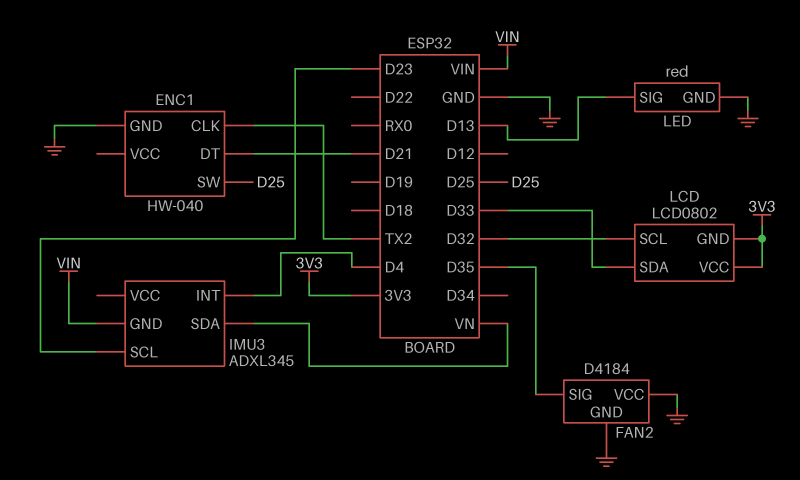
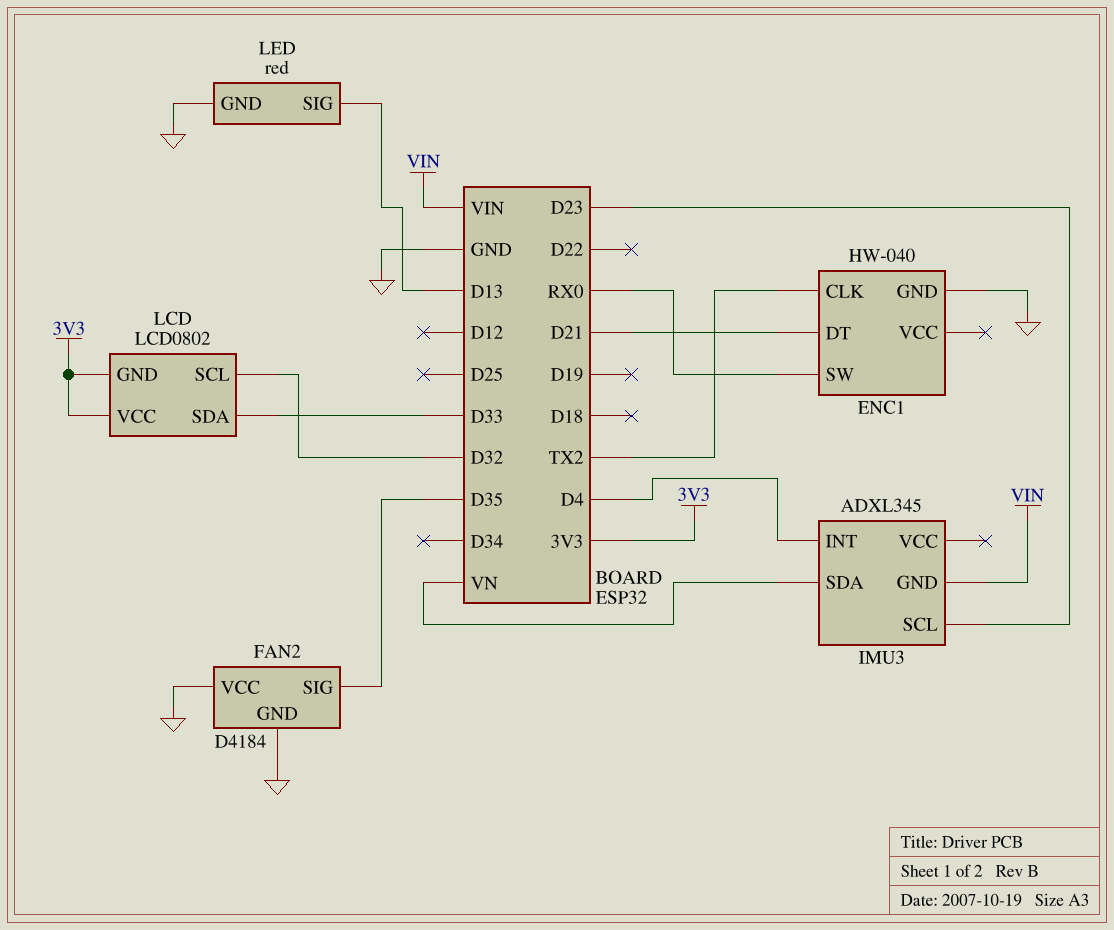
ENC1 pin SW: D25 -> RX0

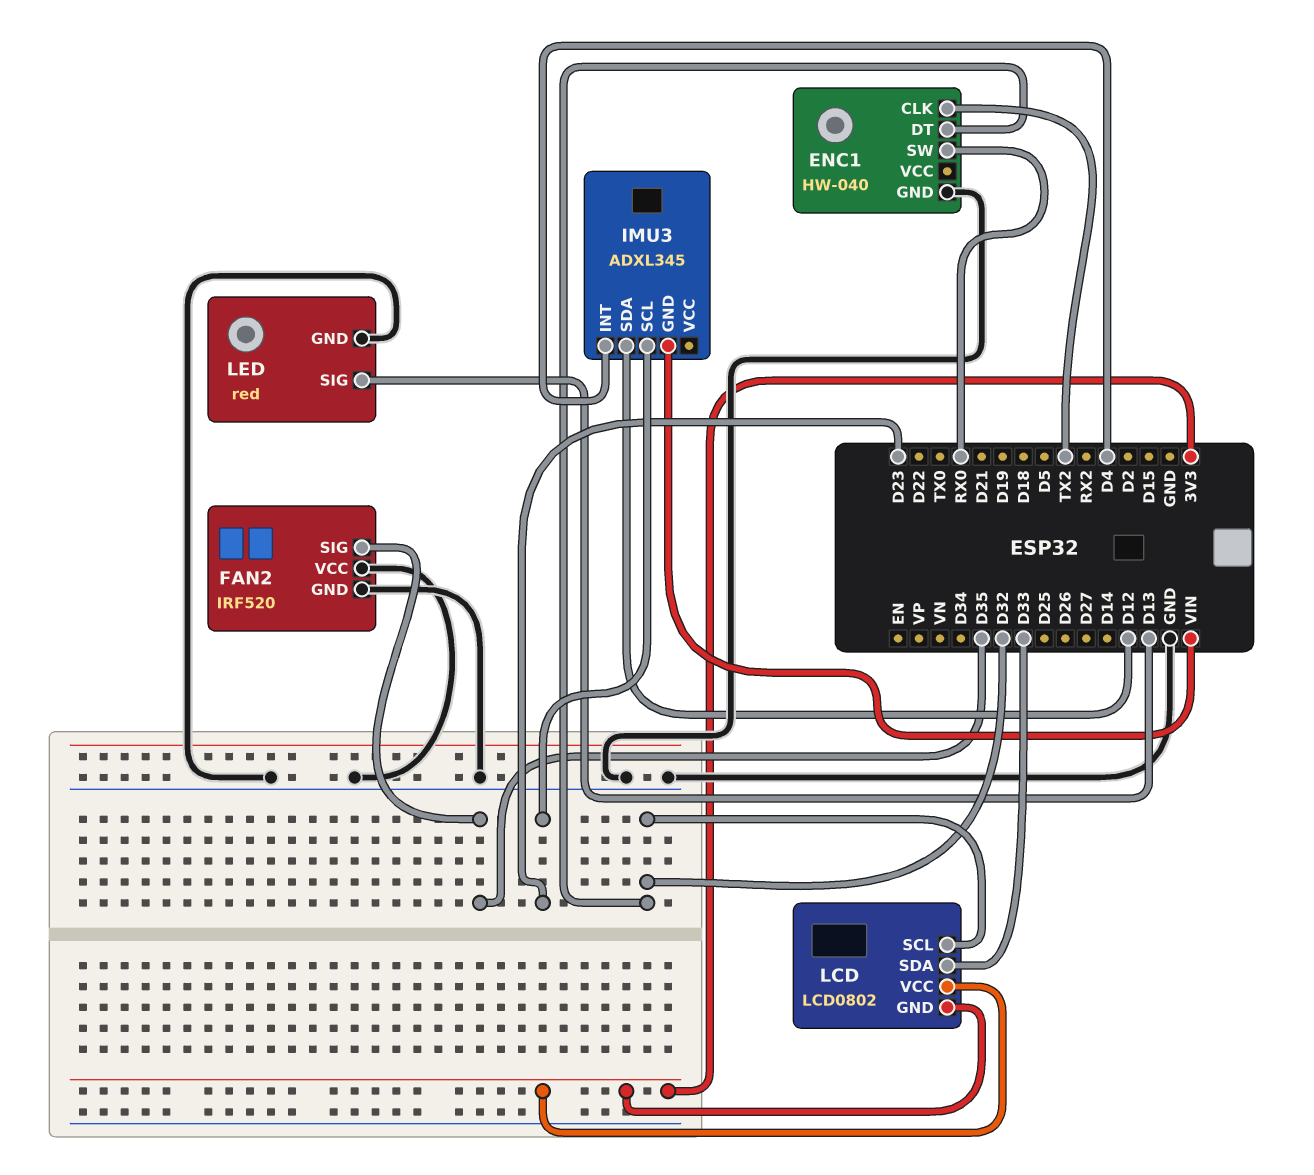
ENC1 pin DT: D21 -> D32
FAN2: D4184 -> IRF520
IMU3 pin SDA: VN -> D12

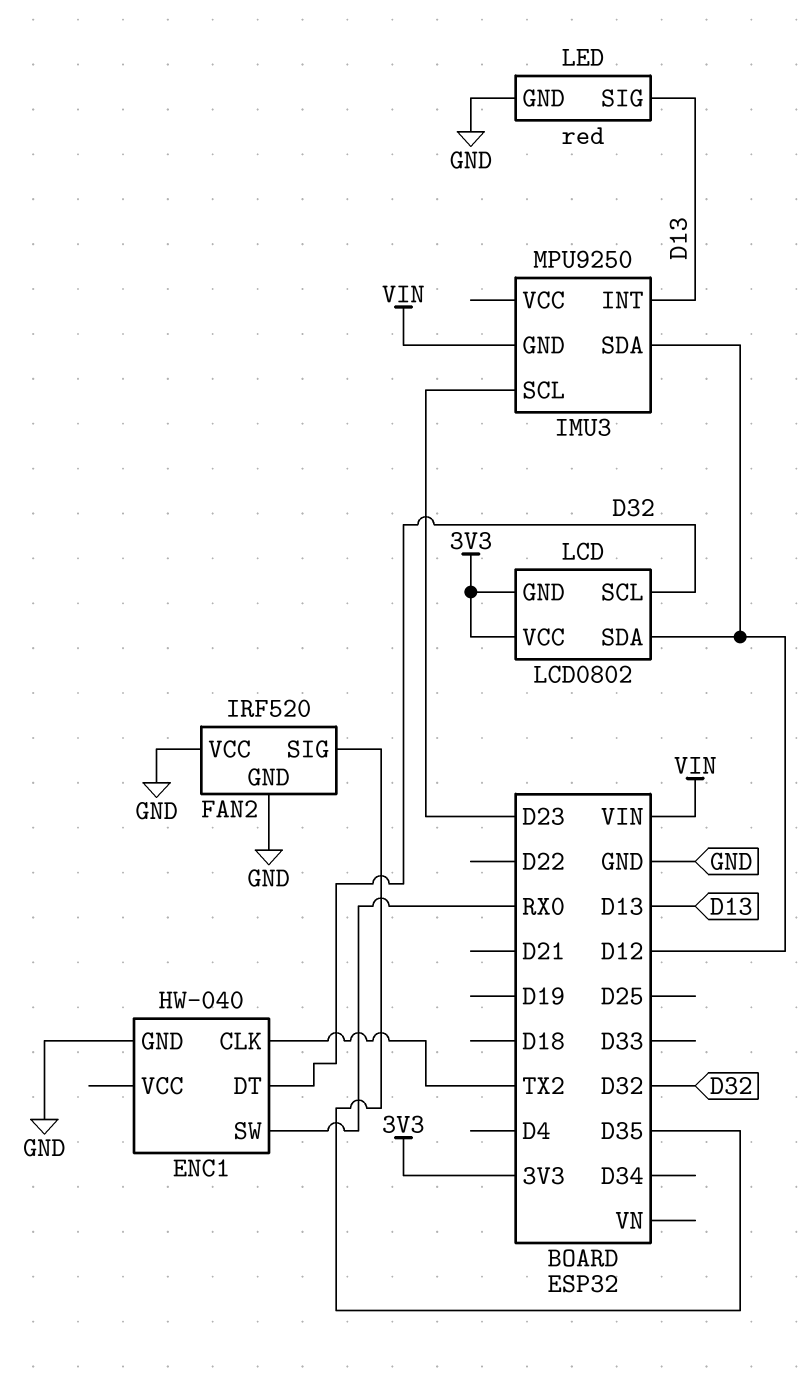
IMU3: ADXL345 -> MPU9250
IMU3 pin INT: D4 -> D13
LCD pin SDA: D33 -> D12

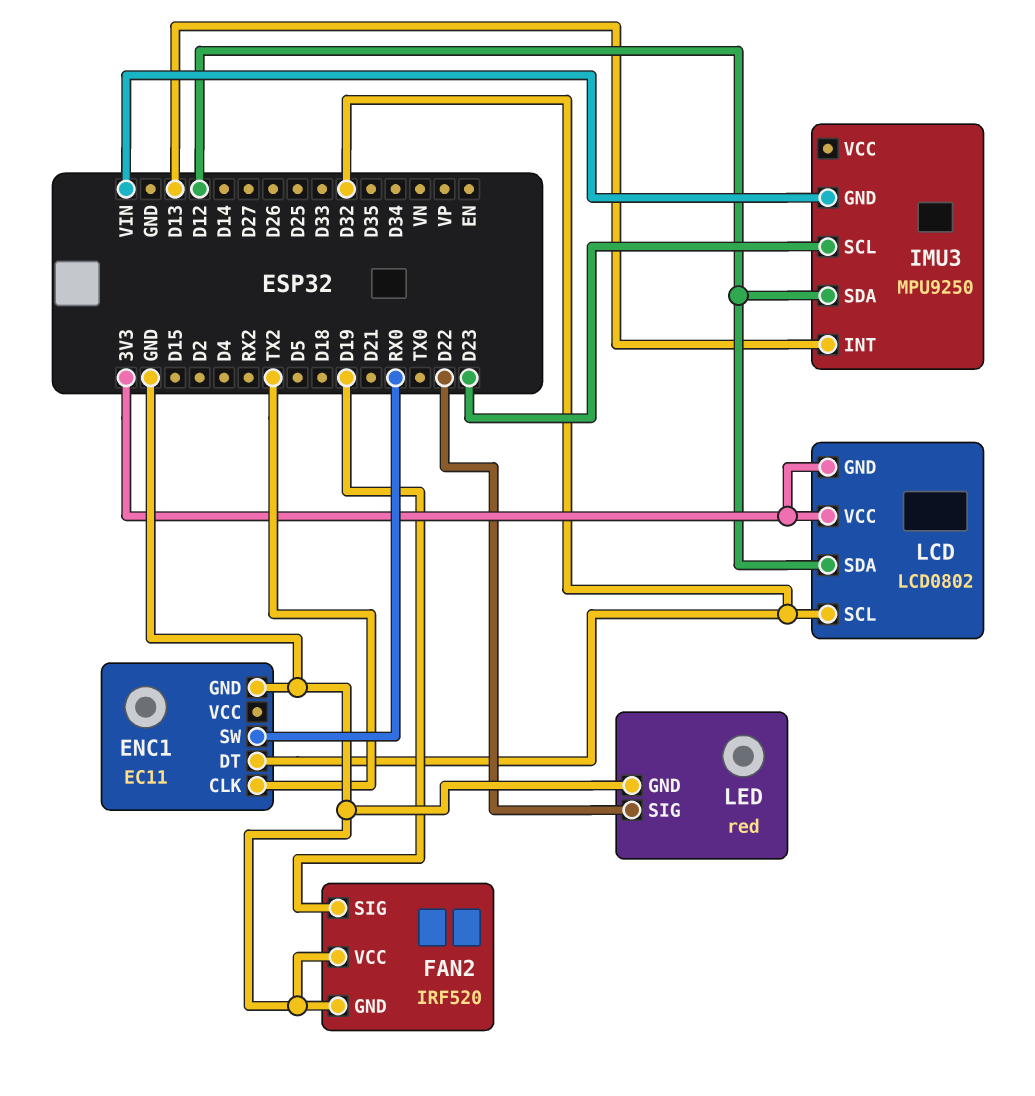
ENC1: HW-040 -> EC11
FAN2 pin SIG: D35 -> D19
LED pin SIG: D13 -> D22

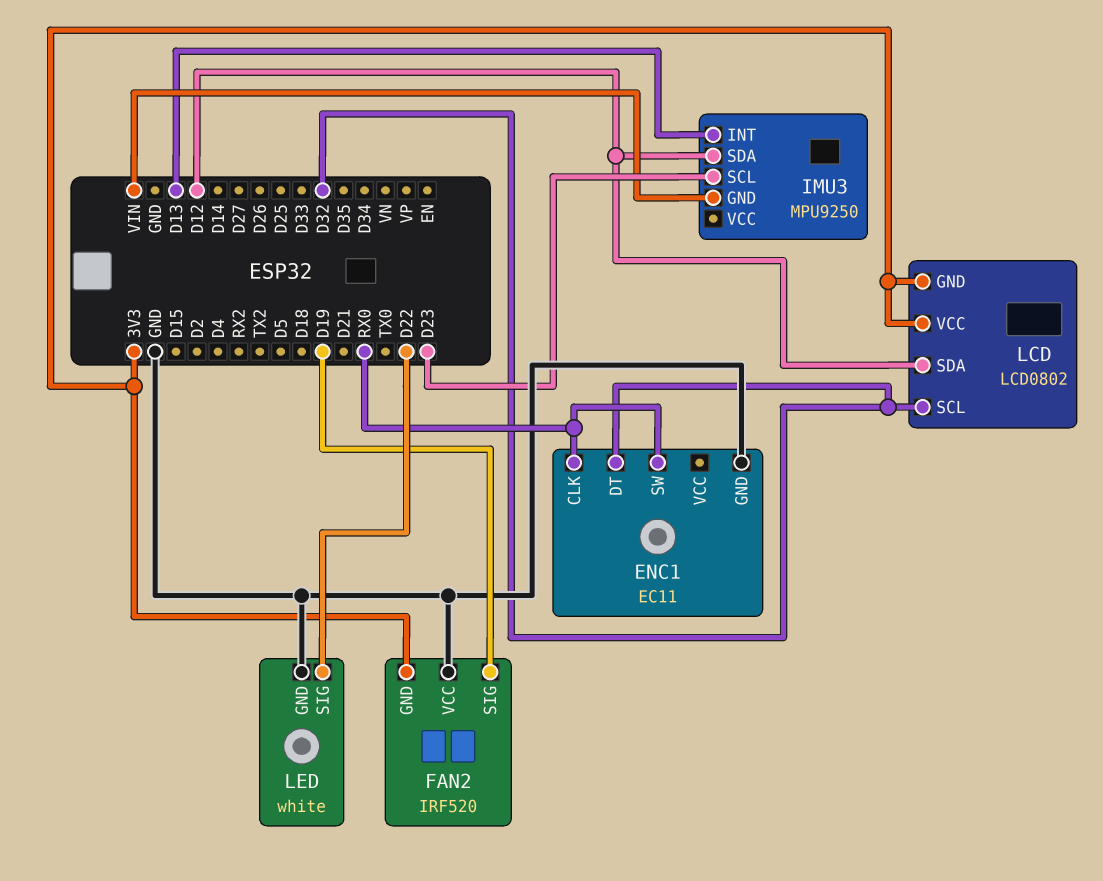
ENC1 pin CLK: TX2 -> RX0
FAN2 pin GND: GND -> 3V3
LED: red -> white

